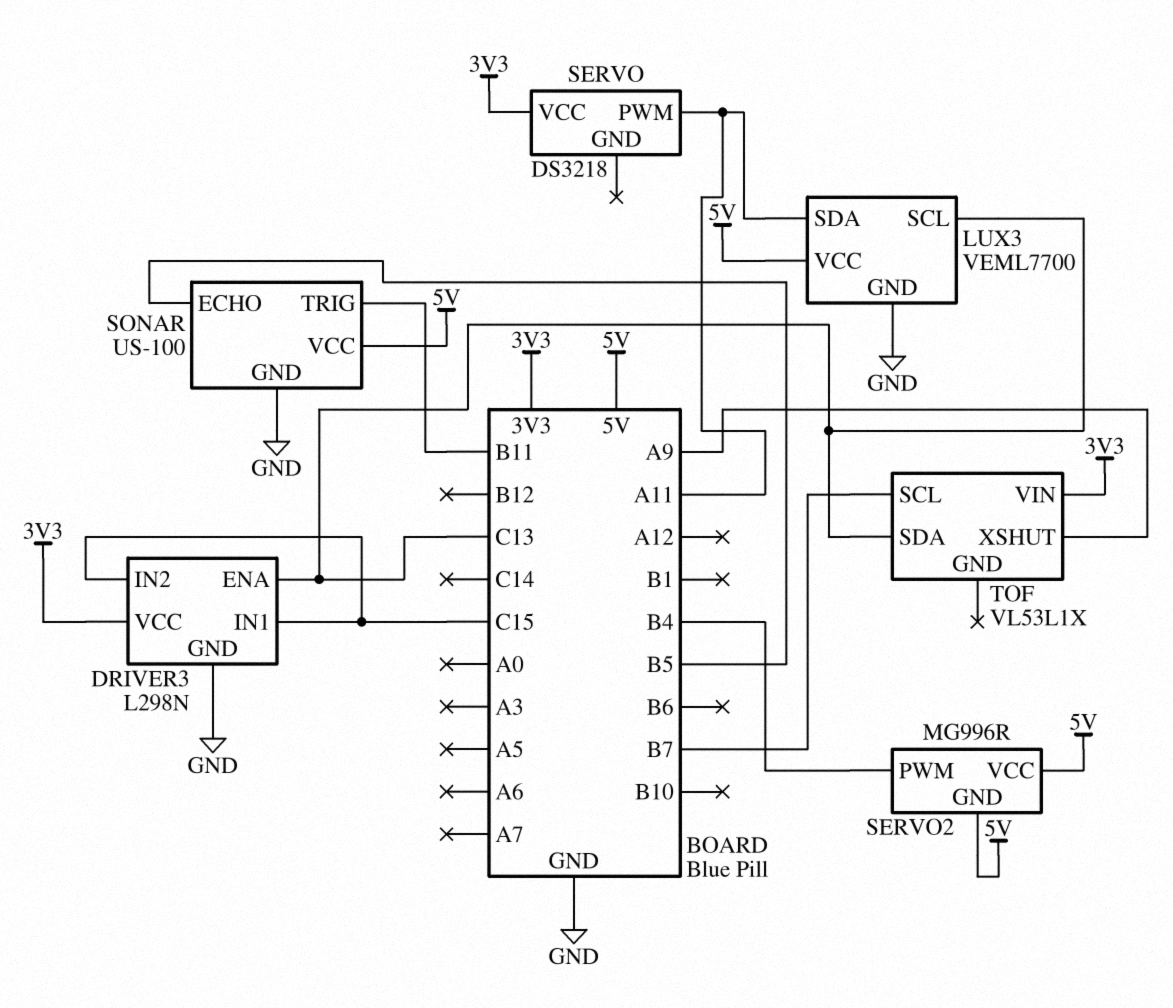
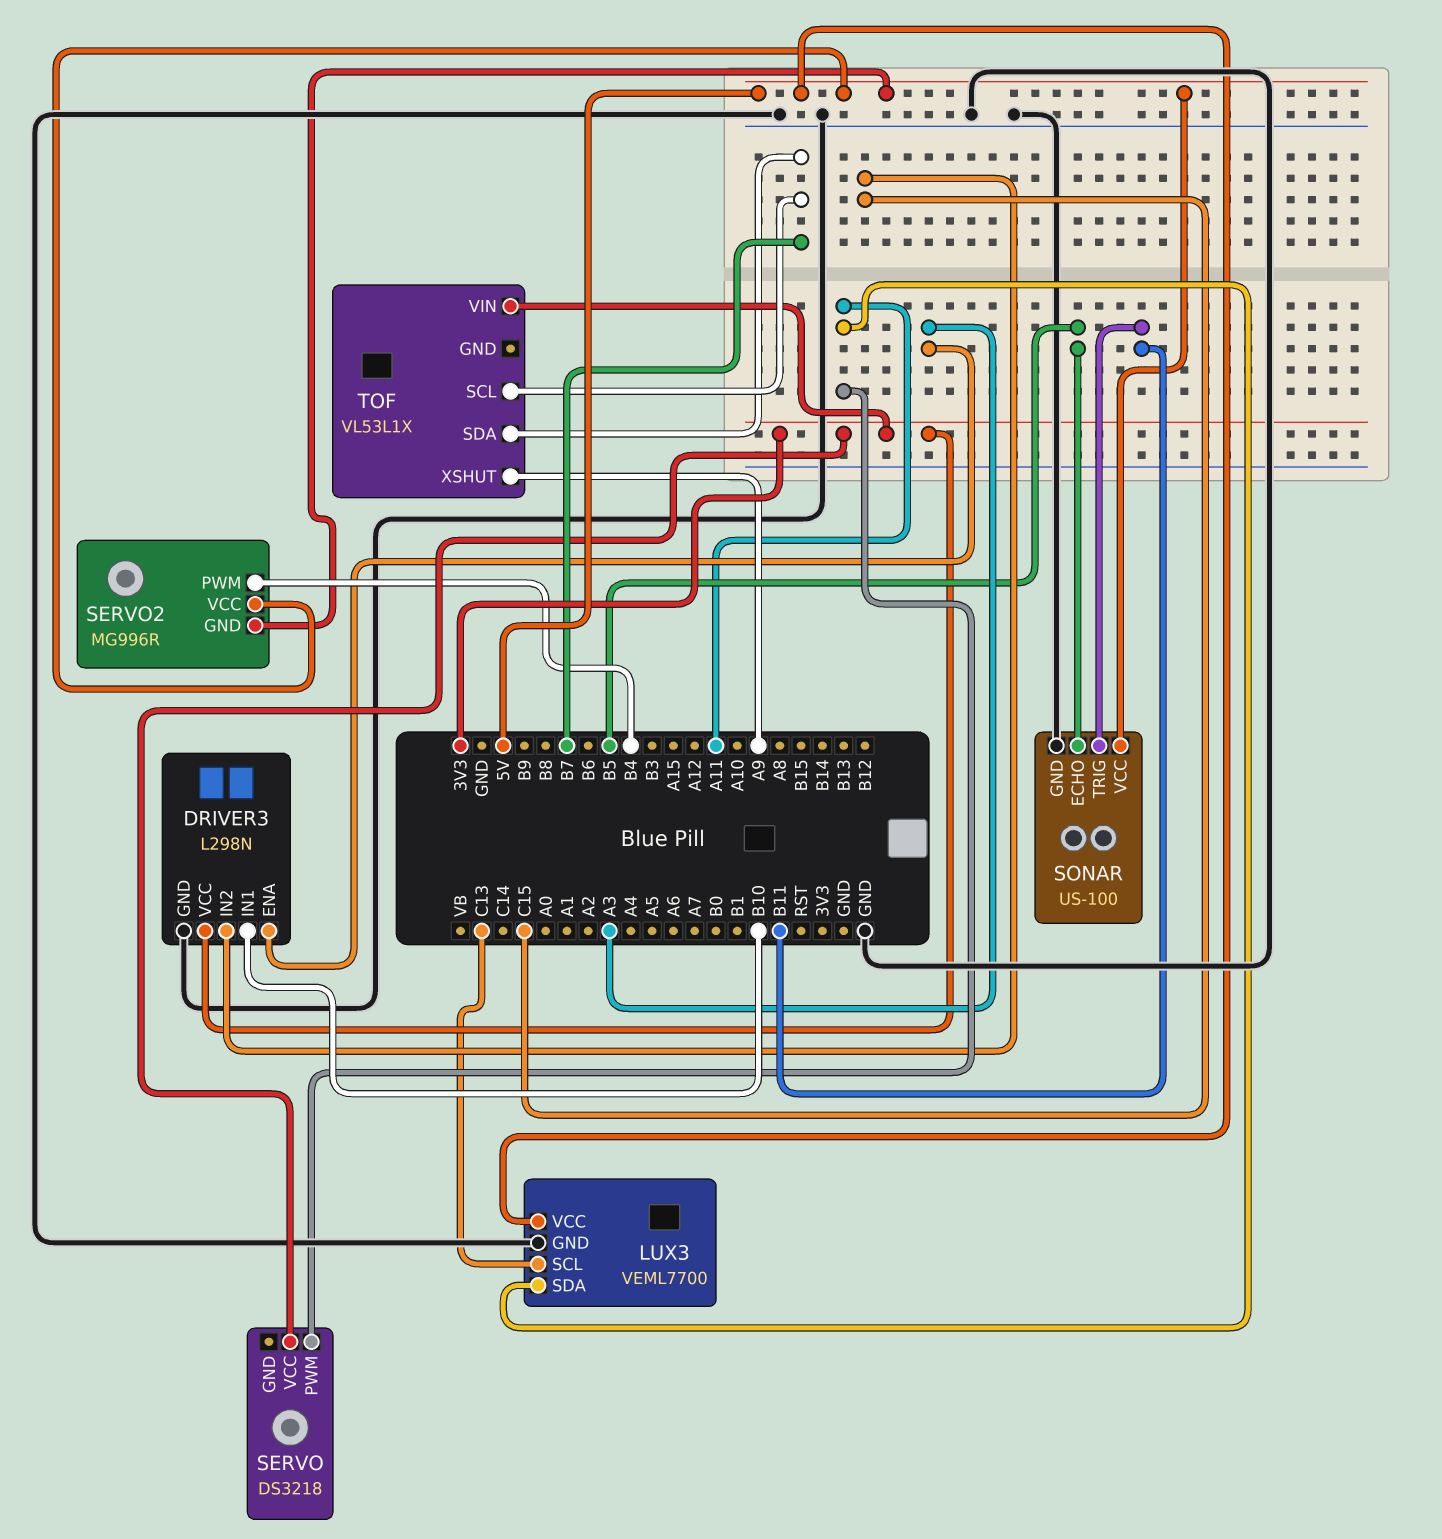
DRIVER3 pin ENA: C13 -> A3
DRIVER3 pin IN1: C15 -> B10
TOF pin SDA: C13 -> B7

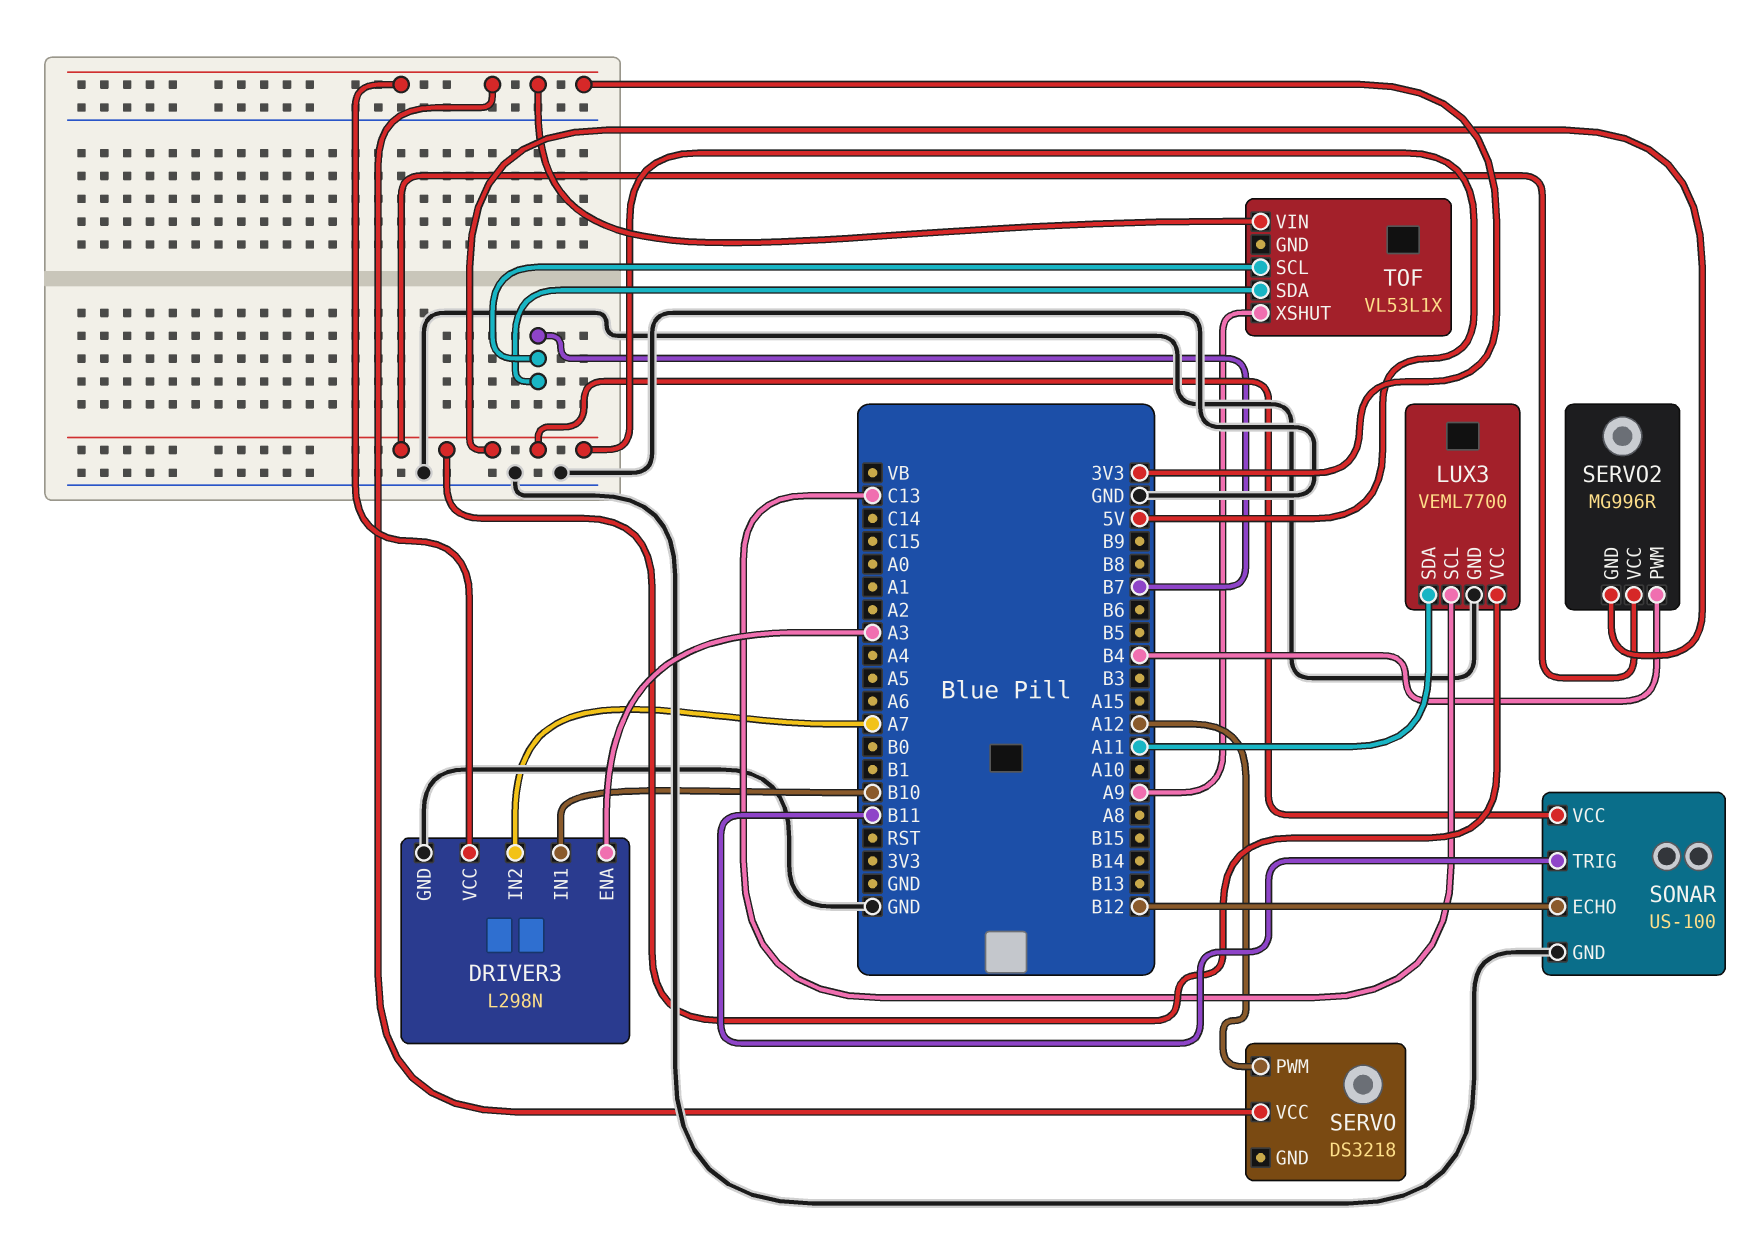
DRIVER3 pin IN2: C15 -> A7
SERVO pin PWM: A11 -> A12
SONAR pin ECHO: B5 -> B12

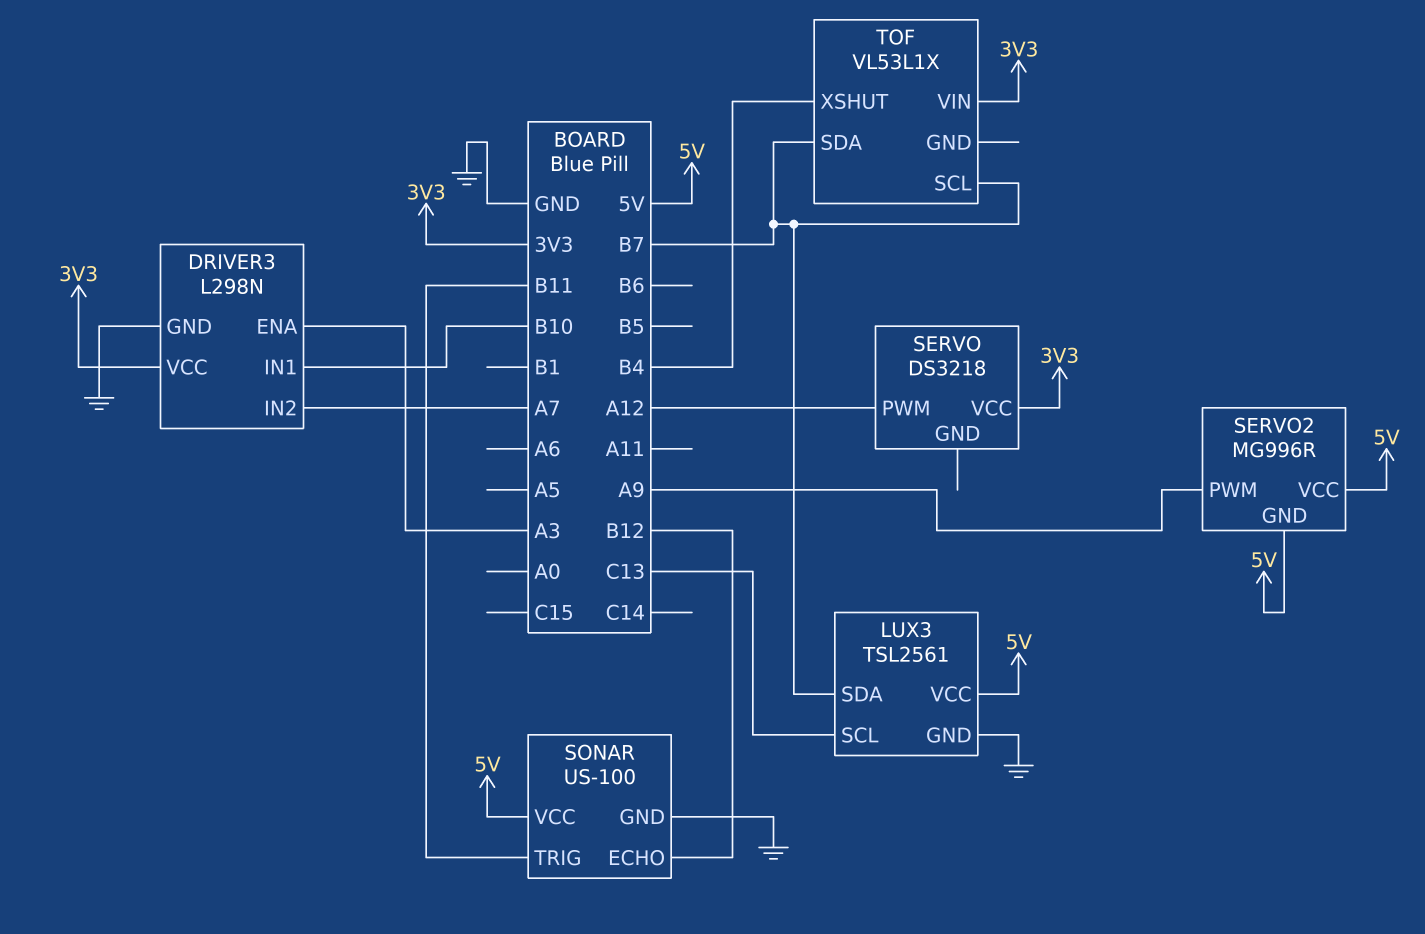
LUX3: VEML7700 -> TSL2561
LUX3 pin SDA: A11 -> B7
SERVO2 pin PWM: B4 -> A9
TOF pin XSHUT: A9 -> B4

